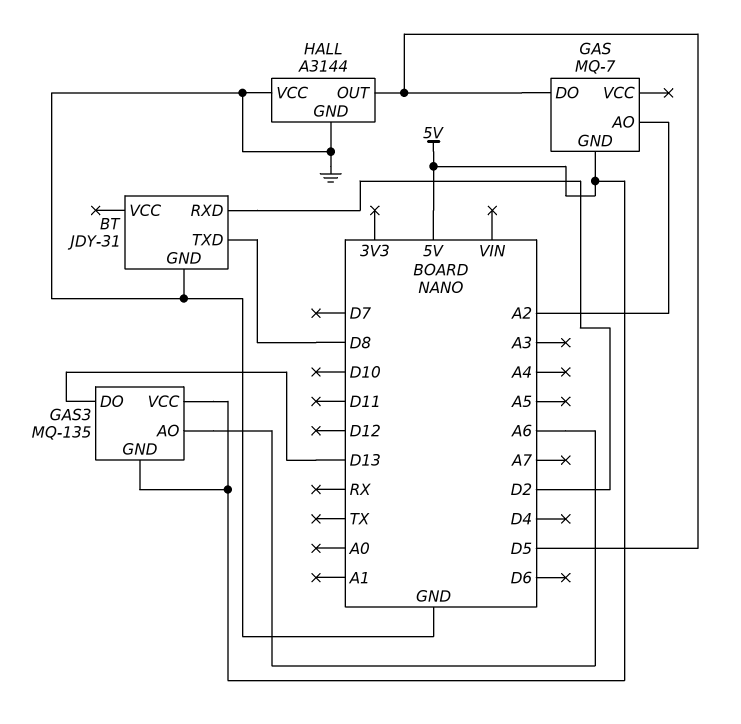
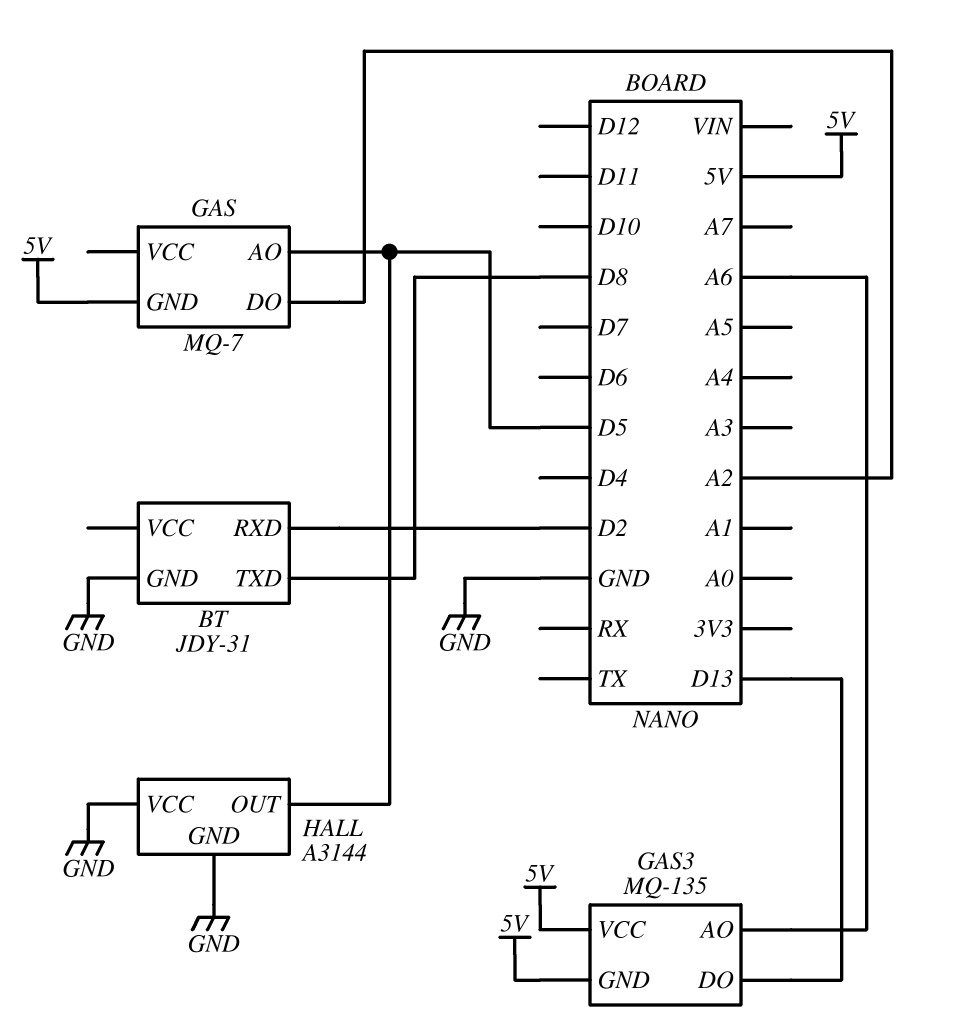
GAS pin AO: A2 -> D5
GAS pin DO: D5 -> A2

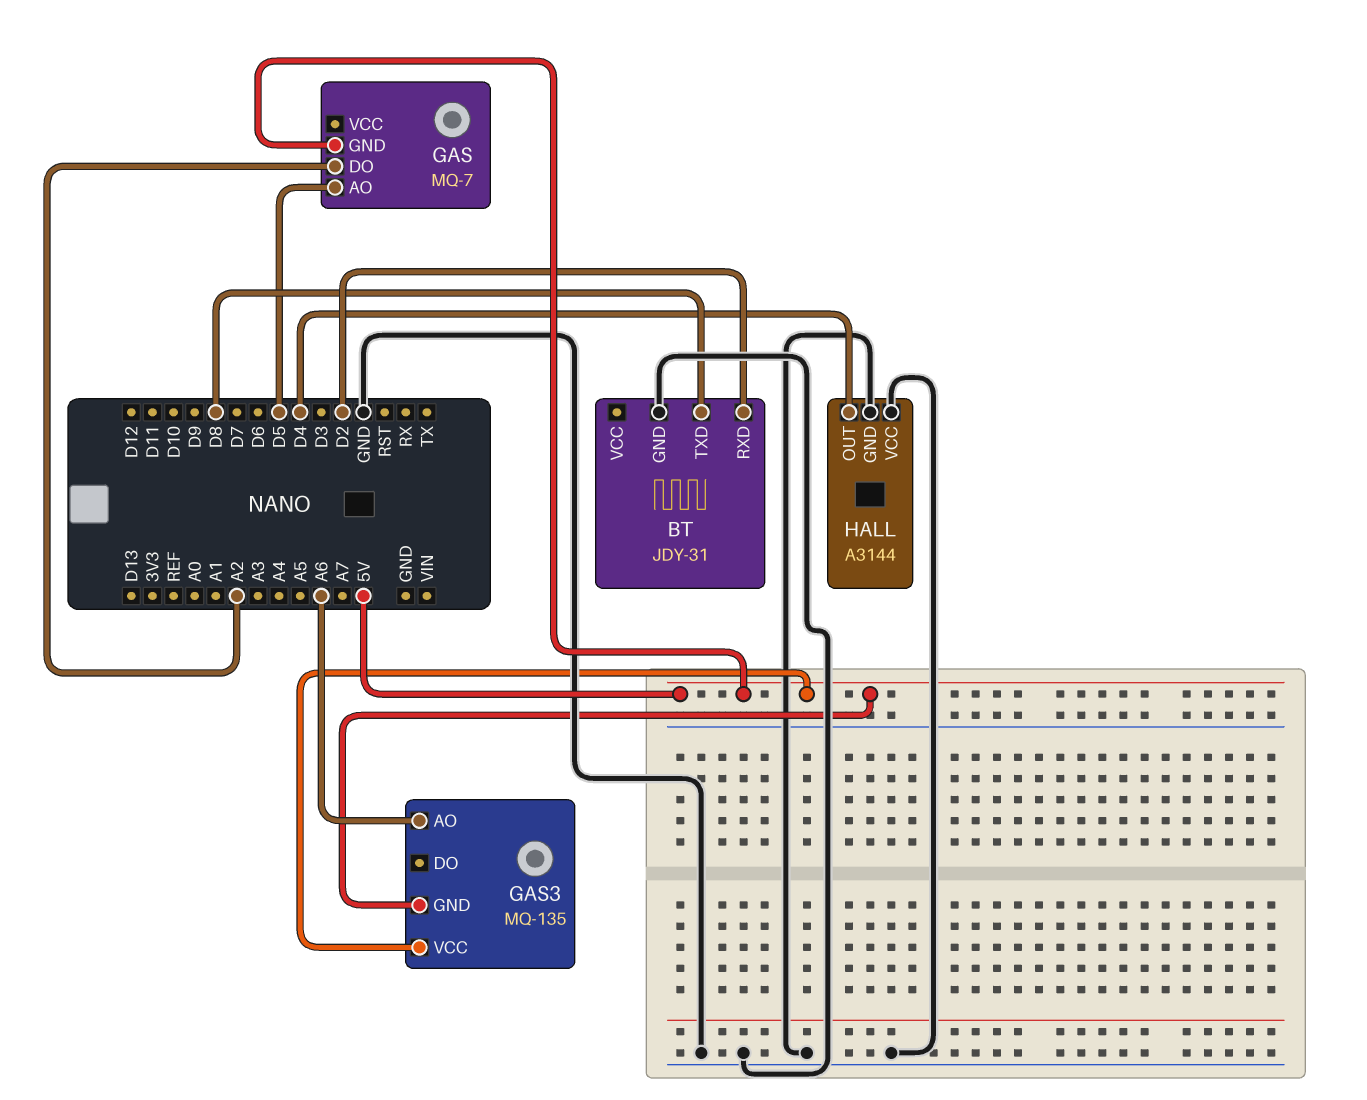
GAS3 pin DO: D13 -> none
HALL pin OUT: D5 -> D4

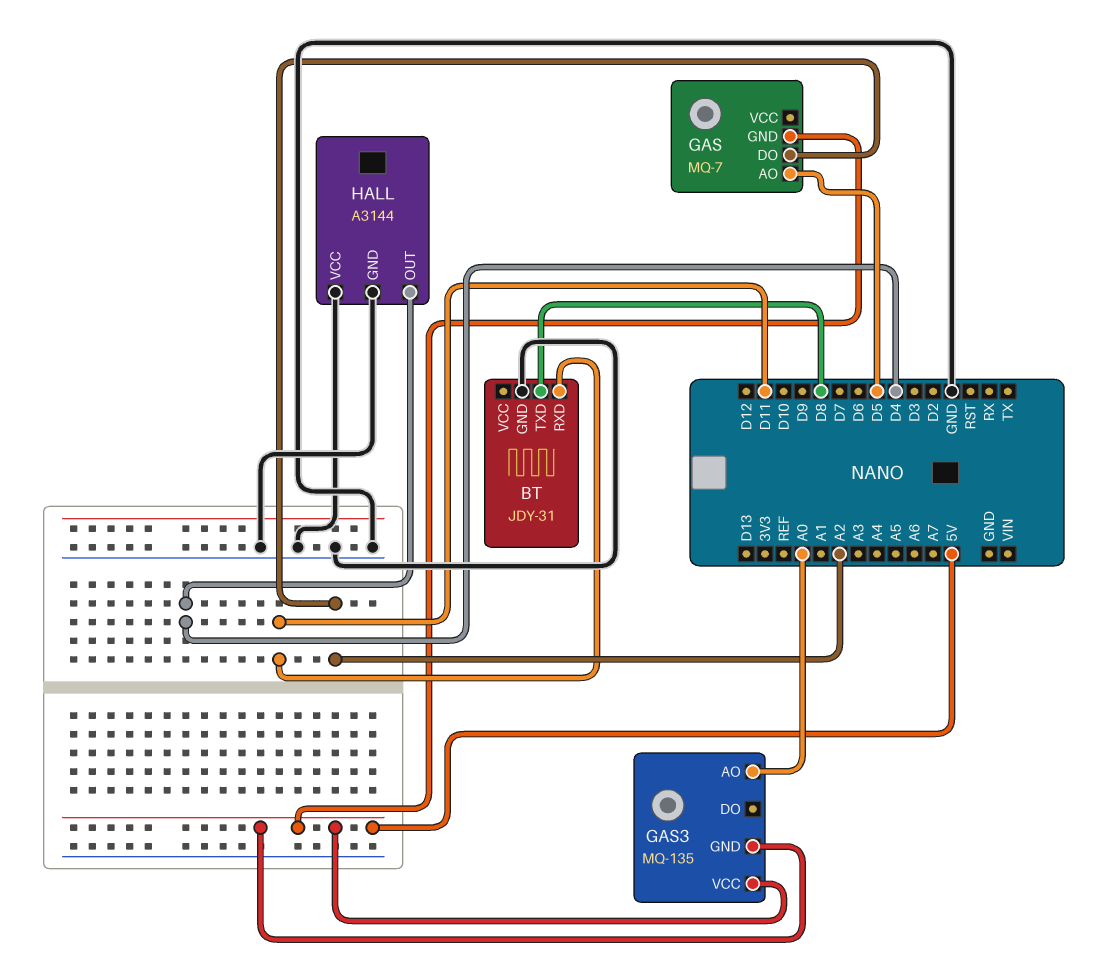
BT pin RXD: D2 -> D11
GAS3 pin AO: A6 -> A0

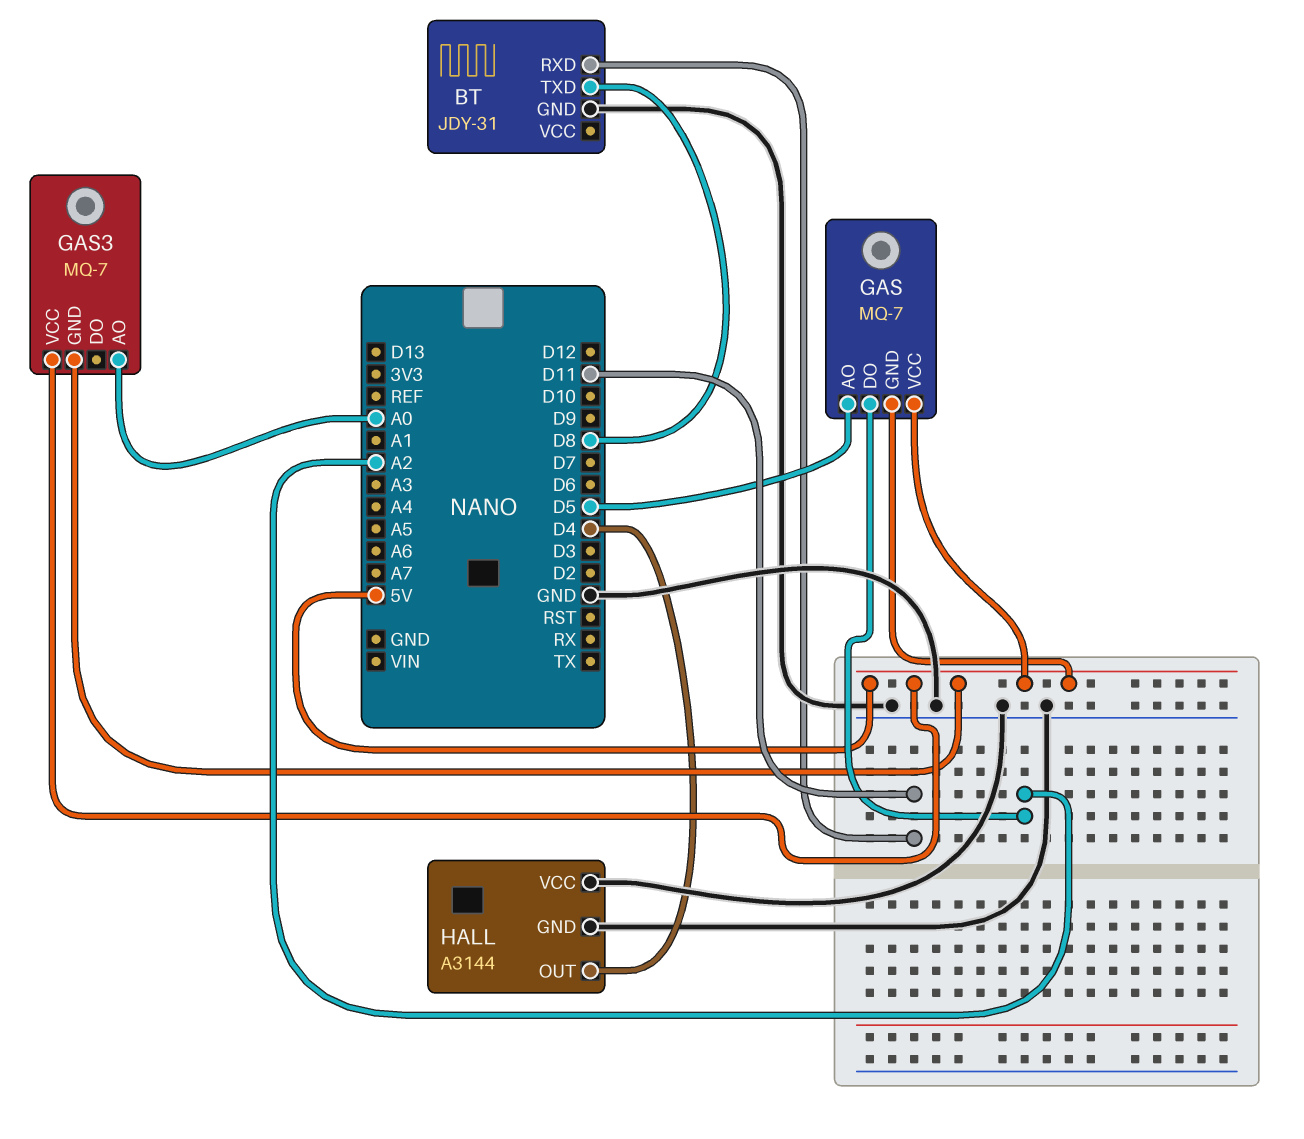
GAS pin VCC: none -> 5V
GAS3: MQ-135 -> MQ-7

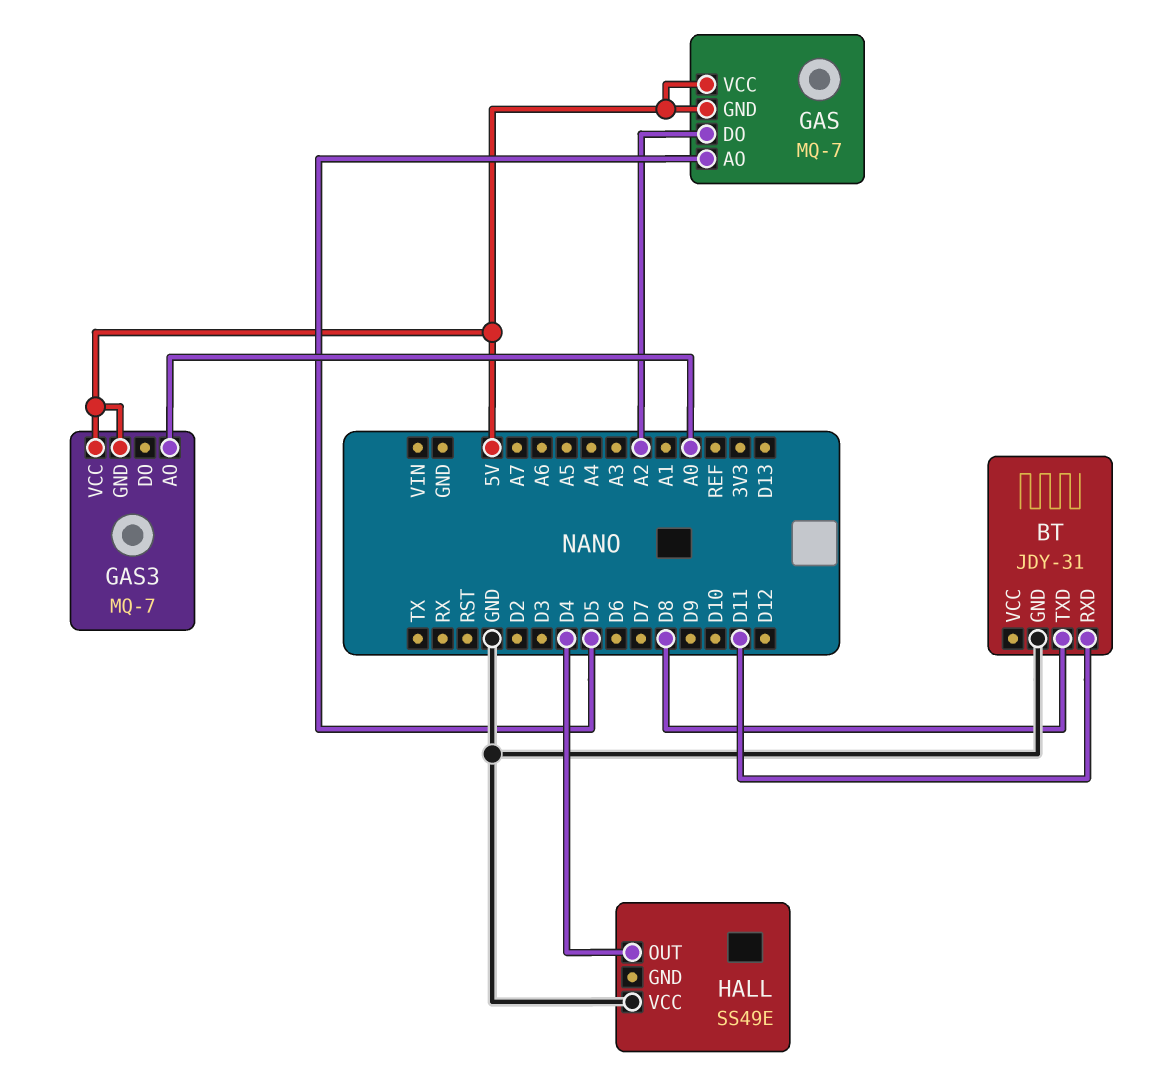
HALL: A3144 -> SS49E
HALL pin GND: GND -> none

